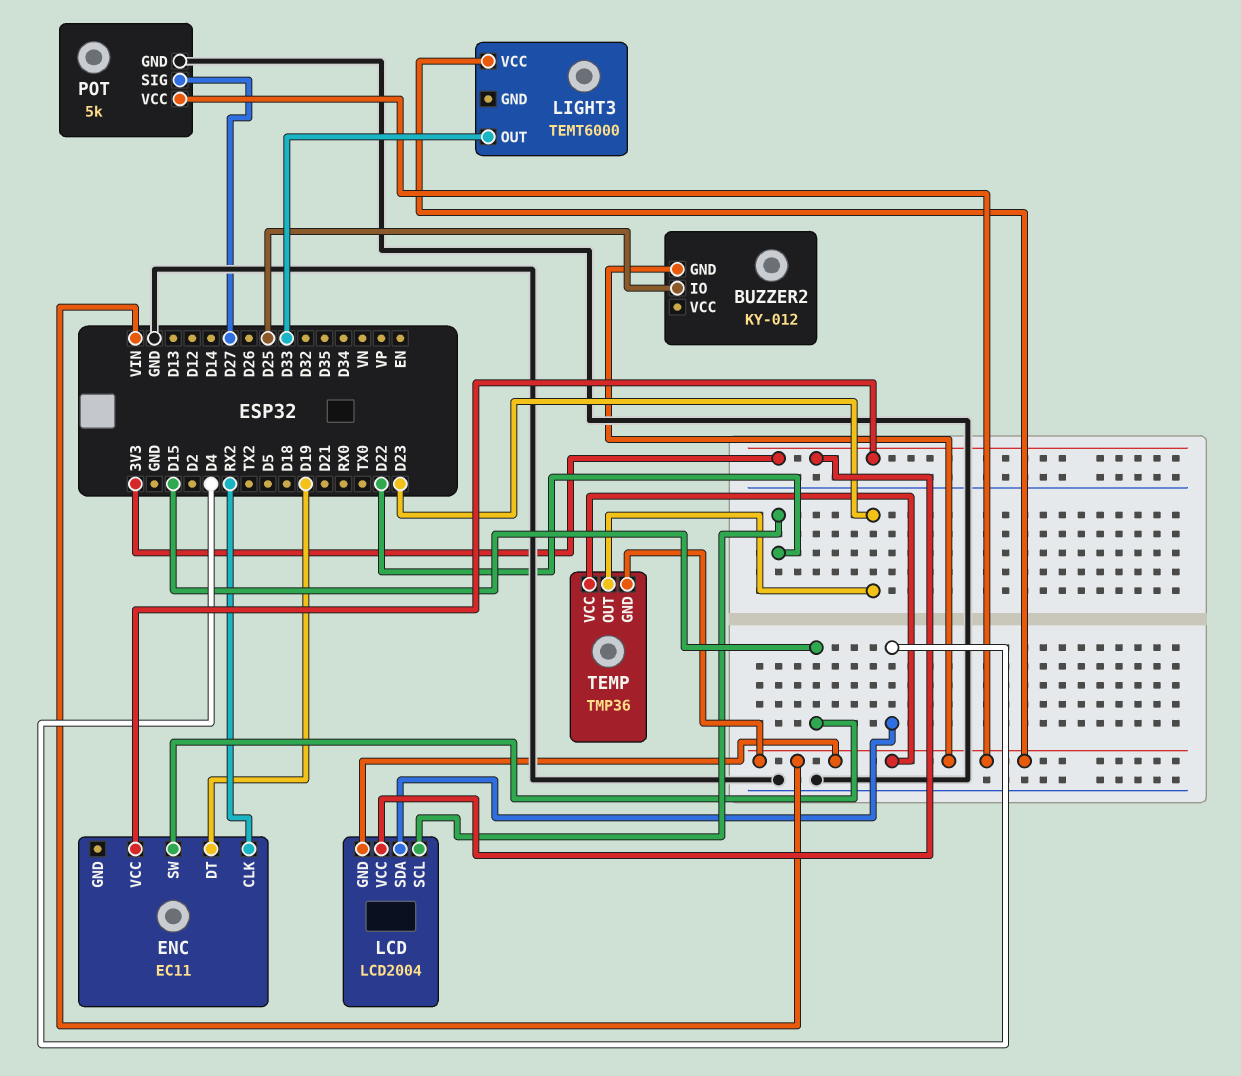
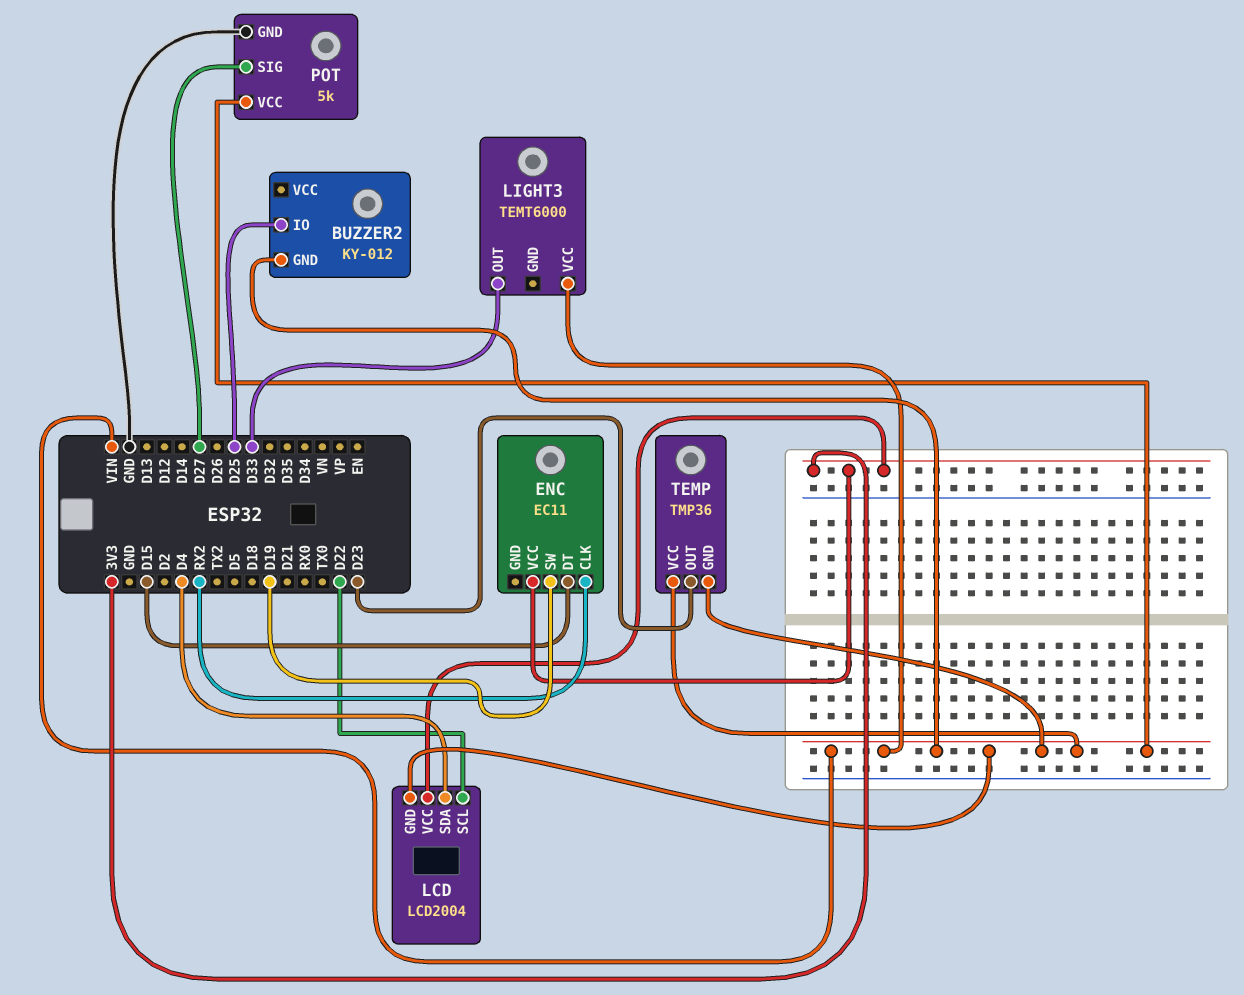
ENC pin DT: D19 -> D15
ENC pin SW: D15 -> D19

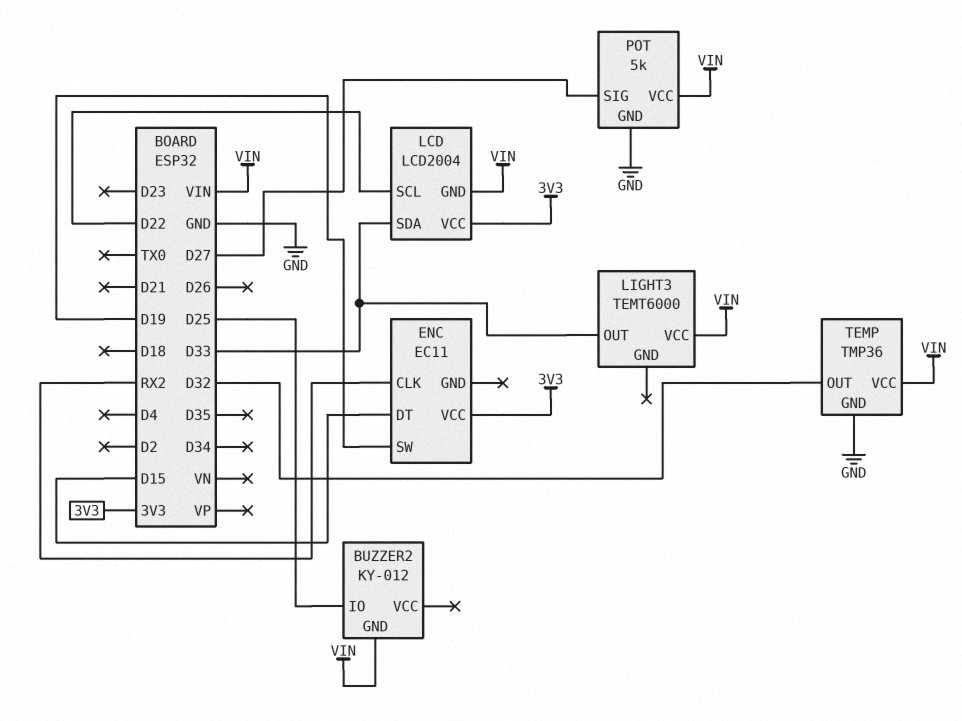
LCD pin SDA: D4 -> D33
TEMP pin GND: VIN -> GND
TEMP pin OUT: D23 -> D32

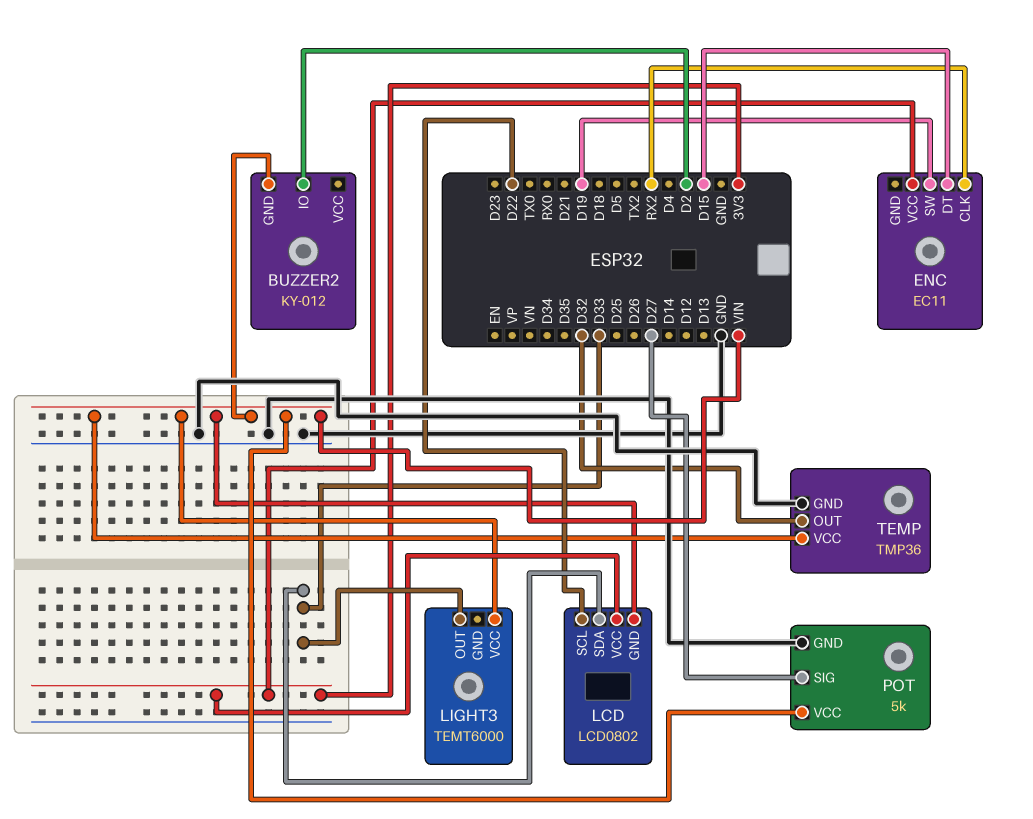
BUZZER2 pin IO: D25 -> D2
LCD: LCD2004 -> LCD0802

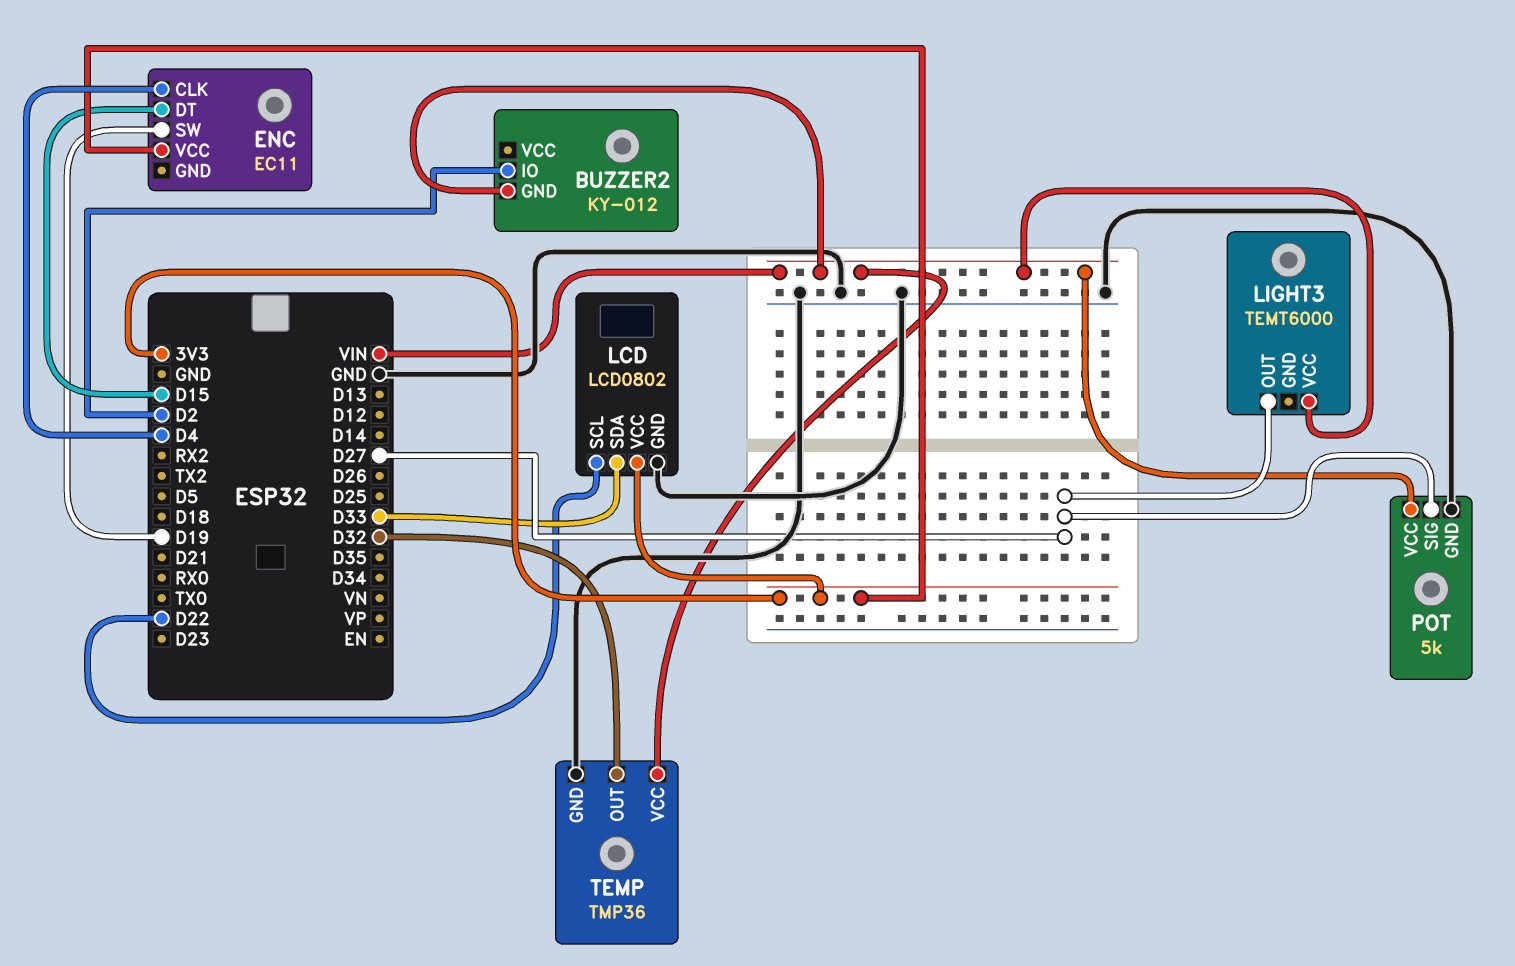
ENC pin CLK: RX2 -> D4
LCD pin GND: VIN -> GND
LIGHT3 pin OUT: D33 -> D27

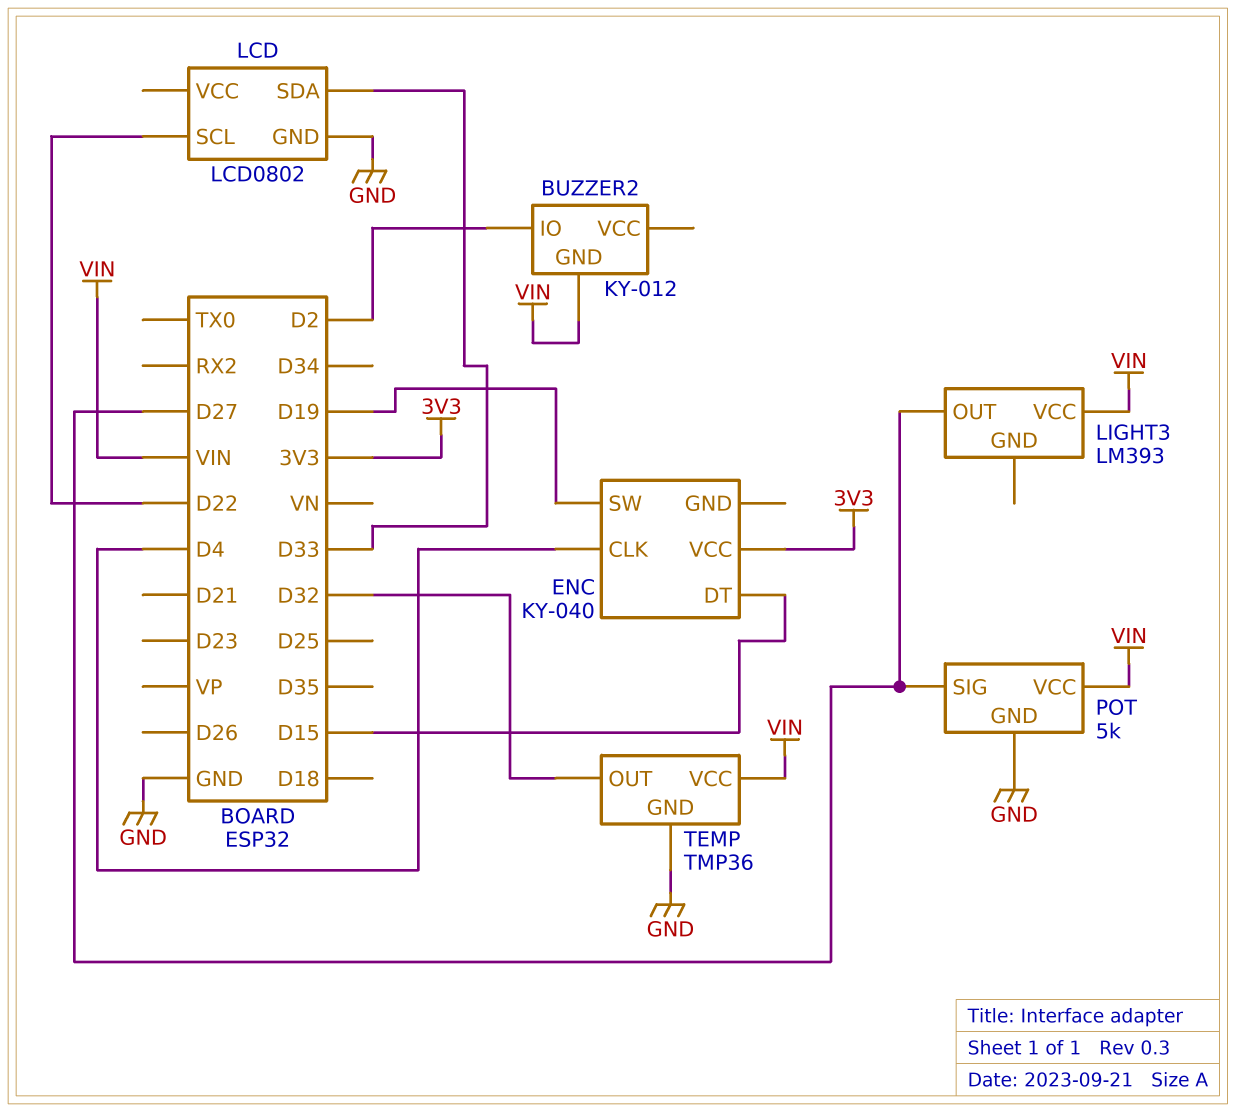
ENC: EC11 -> KY-040
LCD pin VCC: 3V3 -> none
LIGHT3: TEMT6000 -> LM393

